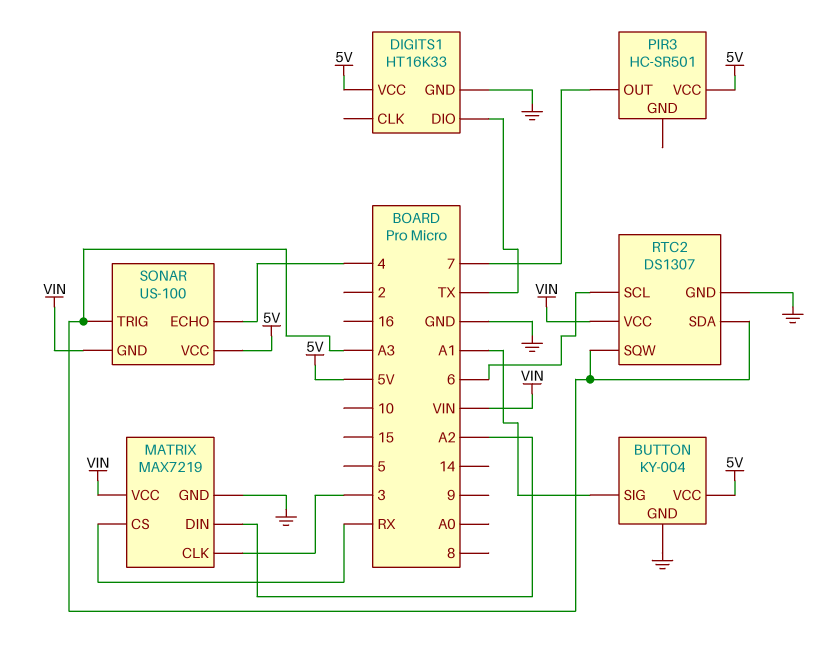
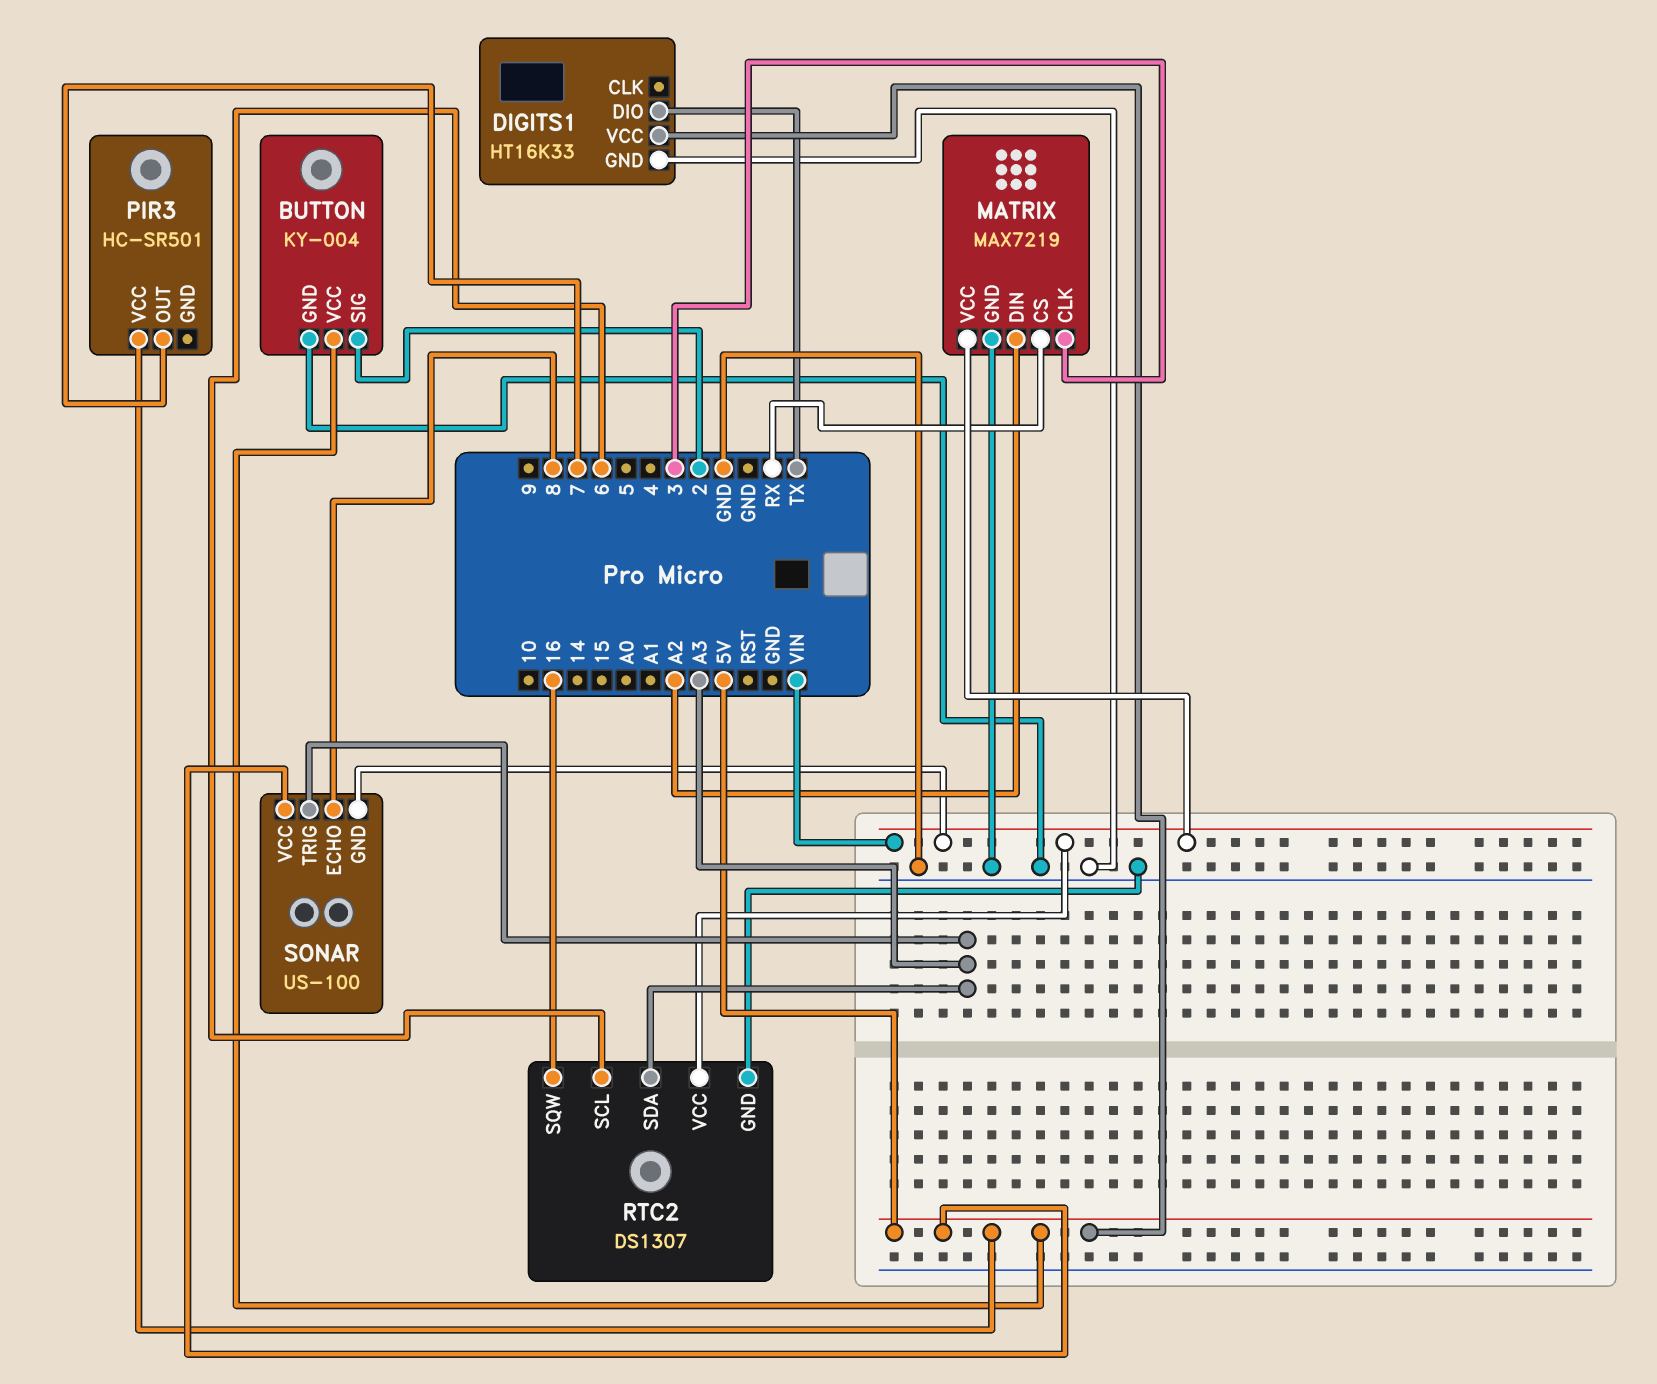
BUTTON pin SIG: A1 -> 2
RTC2 pin SQW: A3 -> 16
SONAR pin ECHO: 4 -> 8

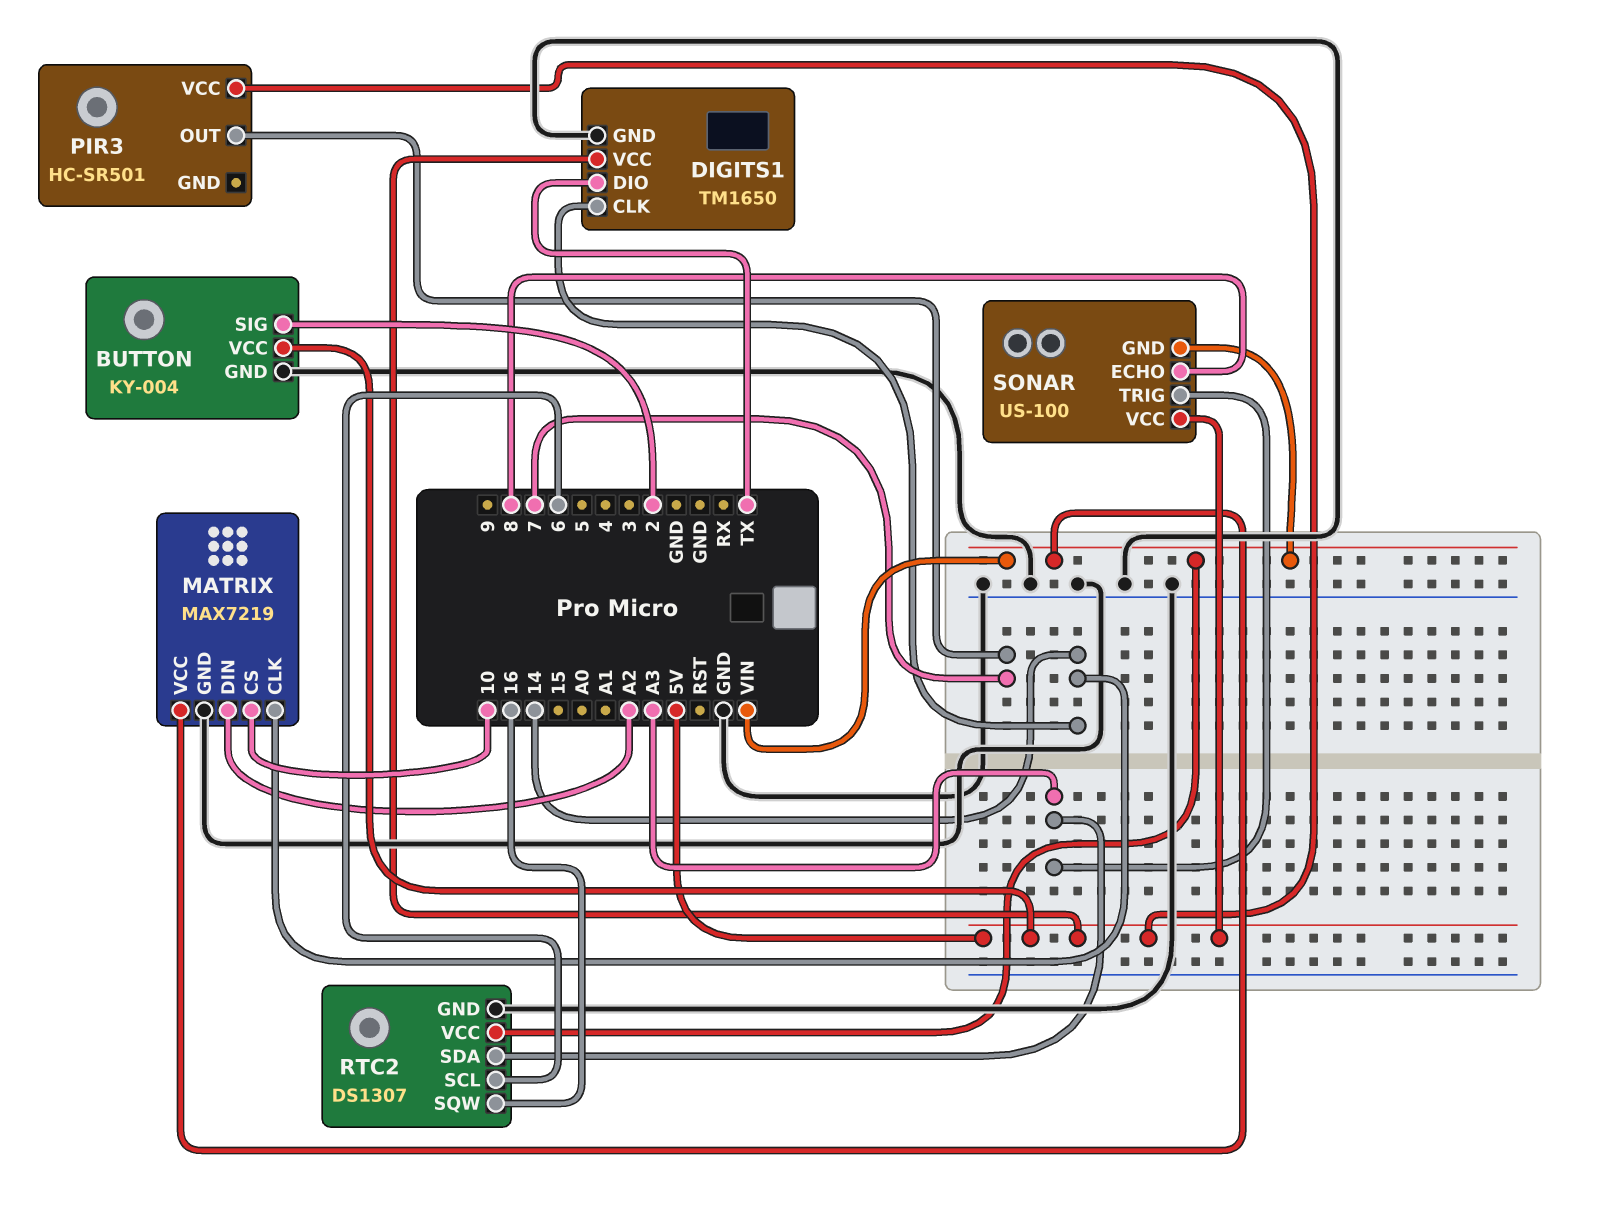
DIGITS1: HT16K33 -> TM1650
DIGITS1 pin CLK: none -> 14
MATRIX pin CLK: 3 -> 14
MATRIX pin CS: RX -> 10

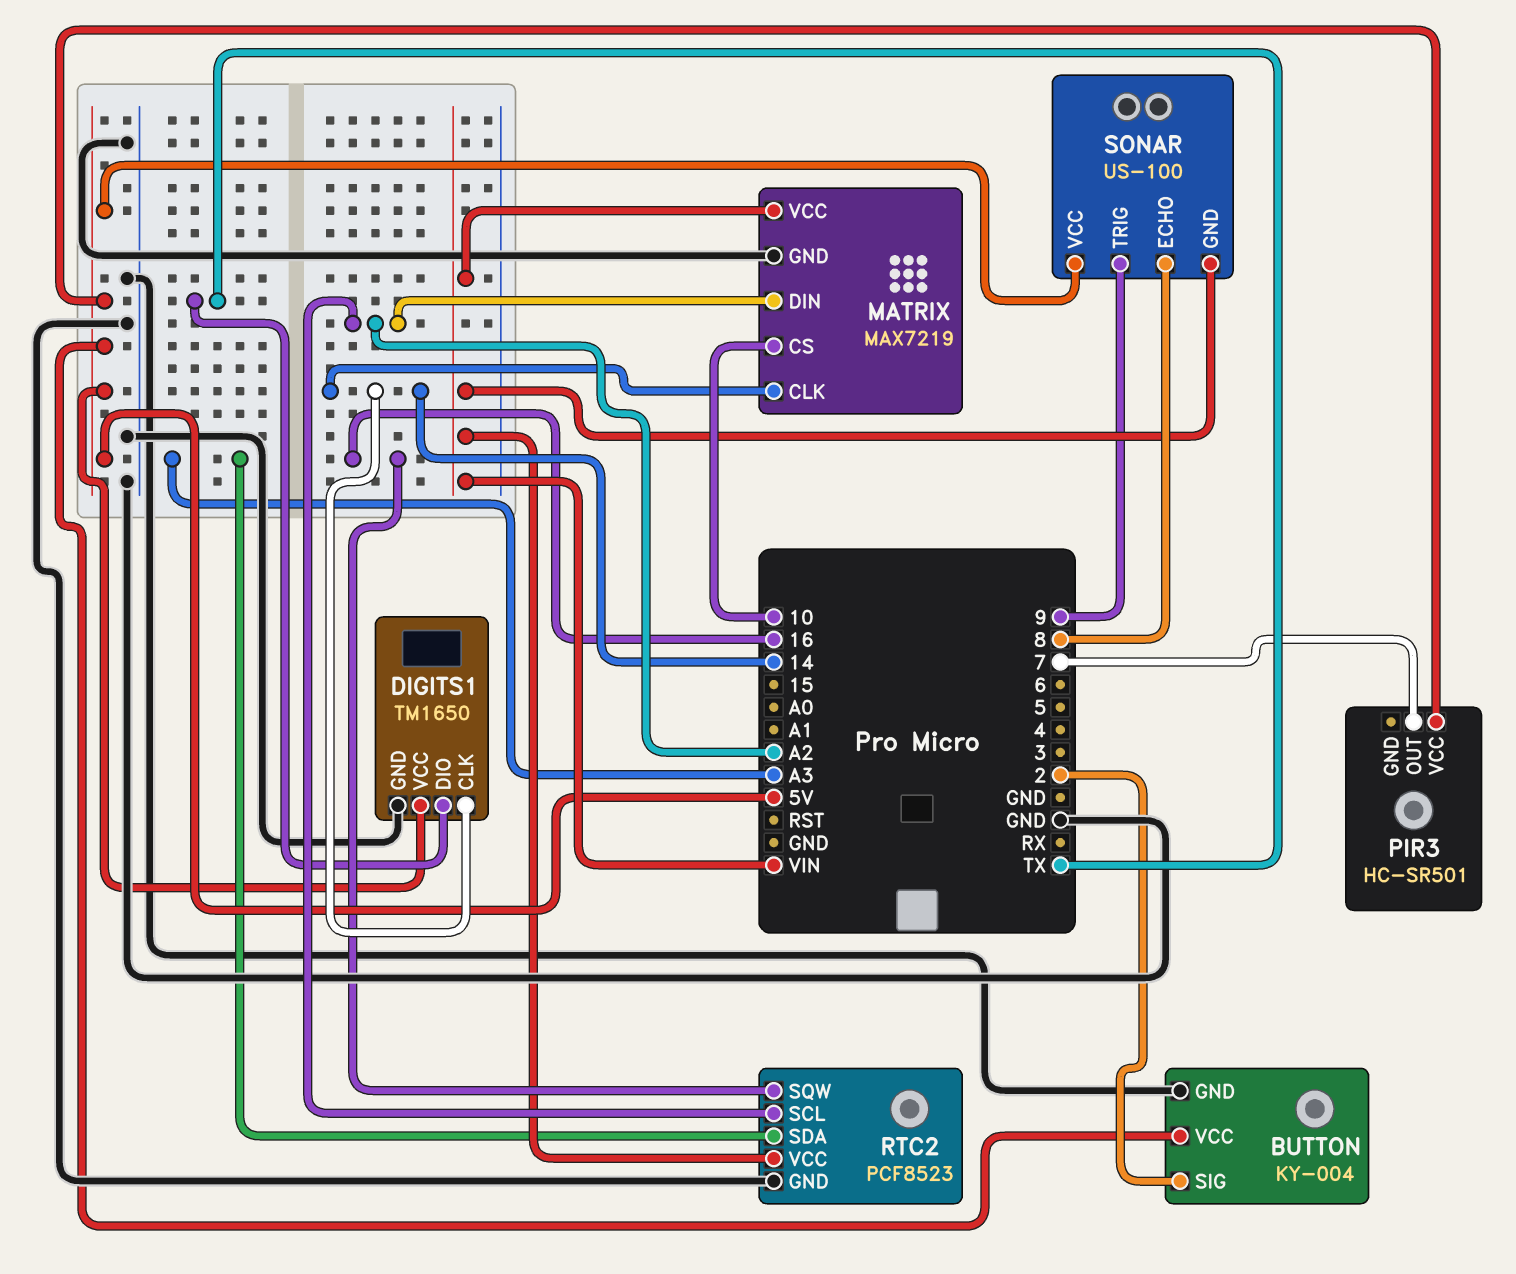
RTC2: DS1307 -> PCF8523
RTC2 pin SCL: 6 -> A2
SONAR pin TRIG: A3 -> 9

